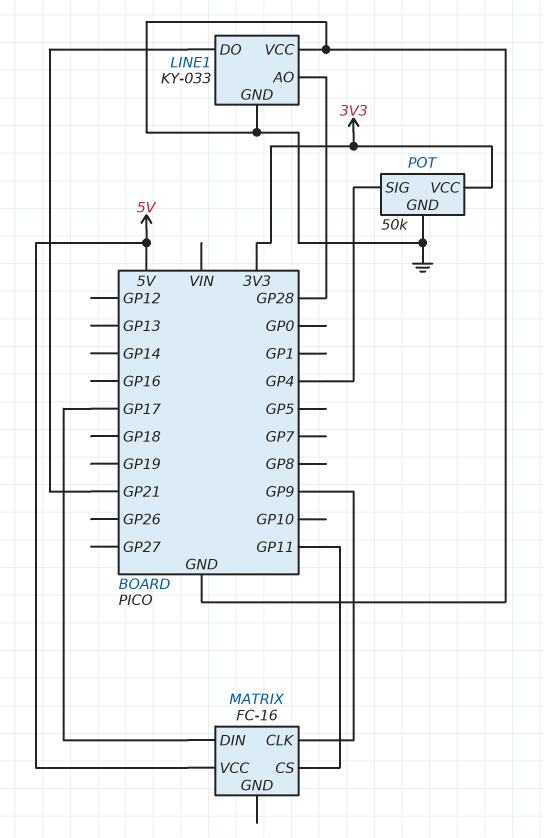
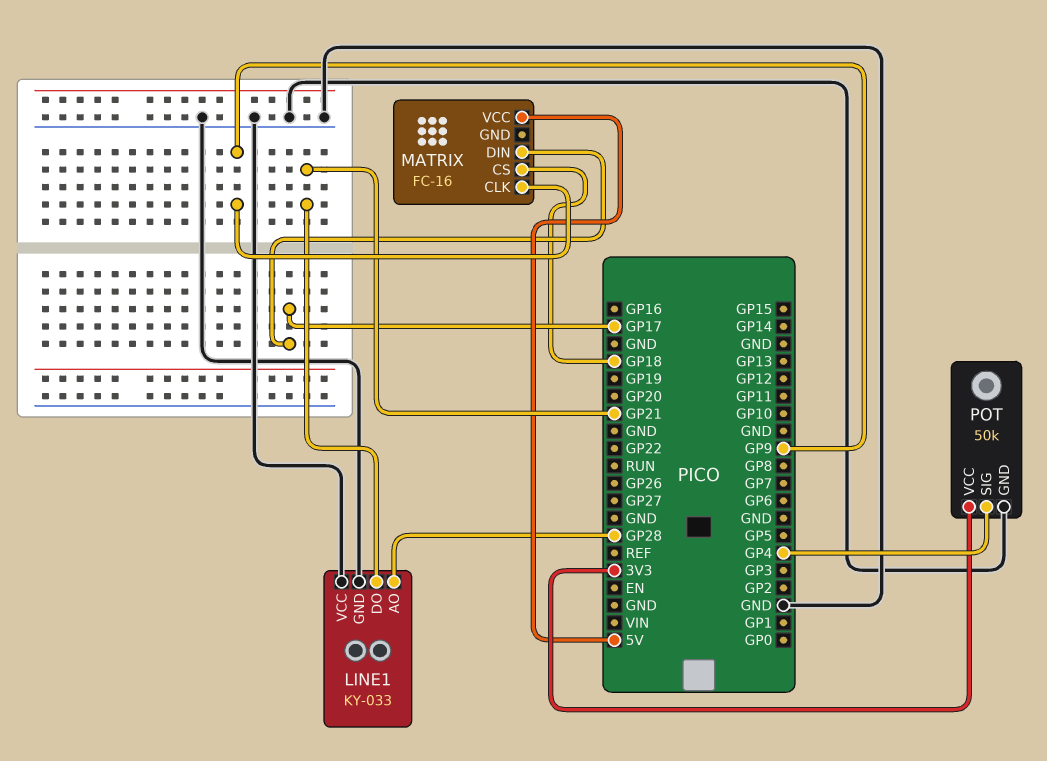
MATRIX pin CS: GP11 -> GP18

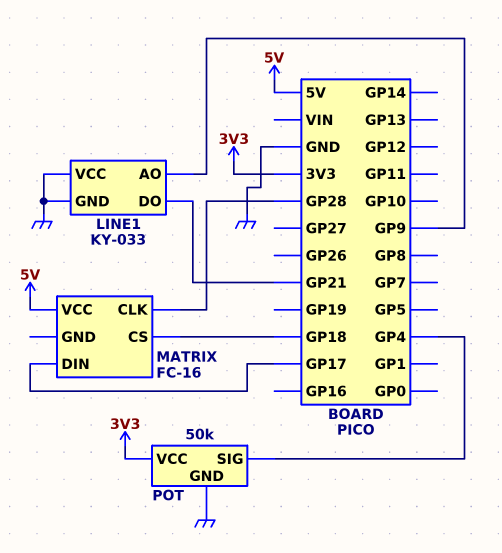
LINE1 pin AO: GP28 -> GP9
MATRIX pin CLK: GP9 -> GP28

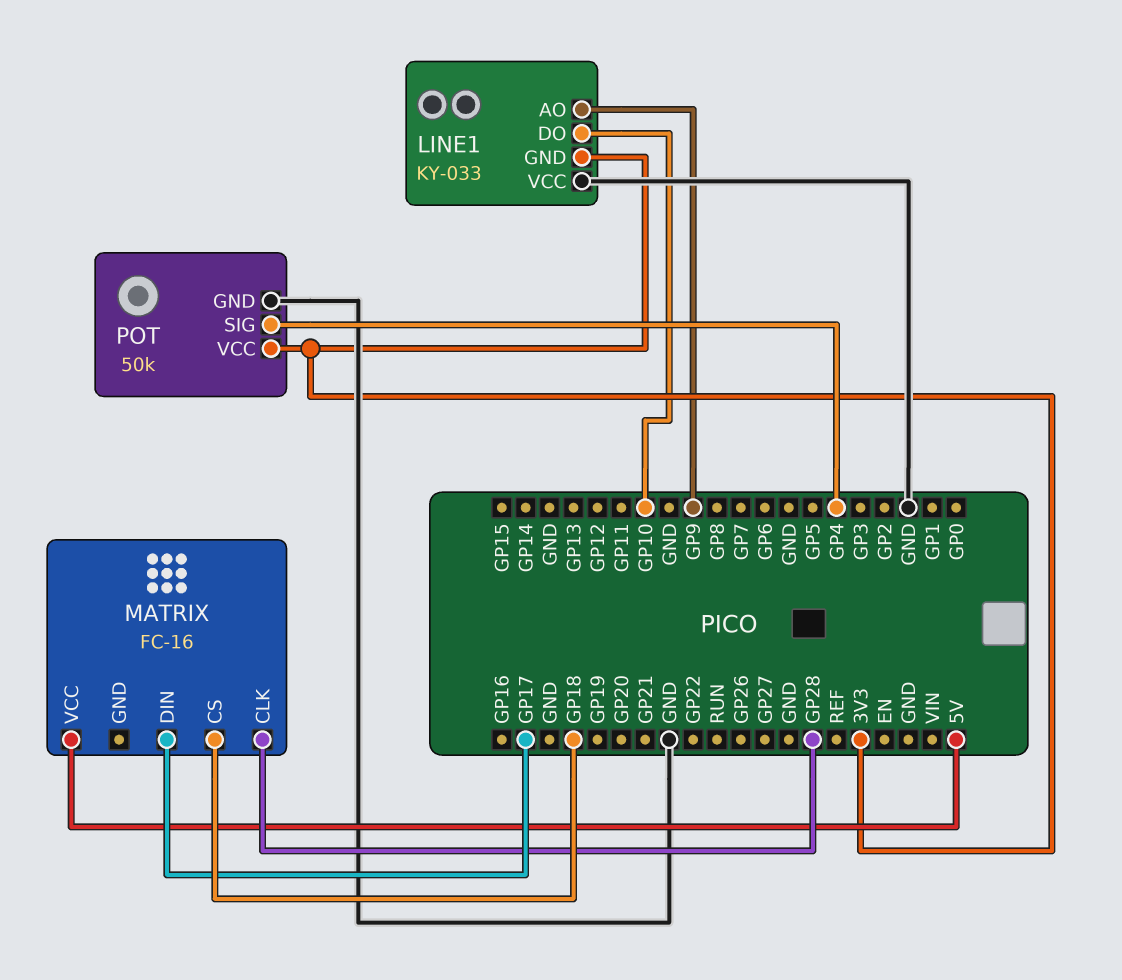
LINE1 pin DO: GP21 -> GP10
LINE1 pin GND: GND -> 3V3

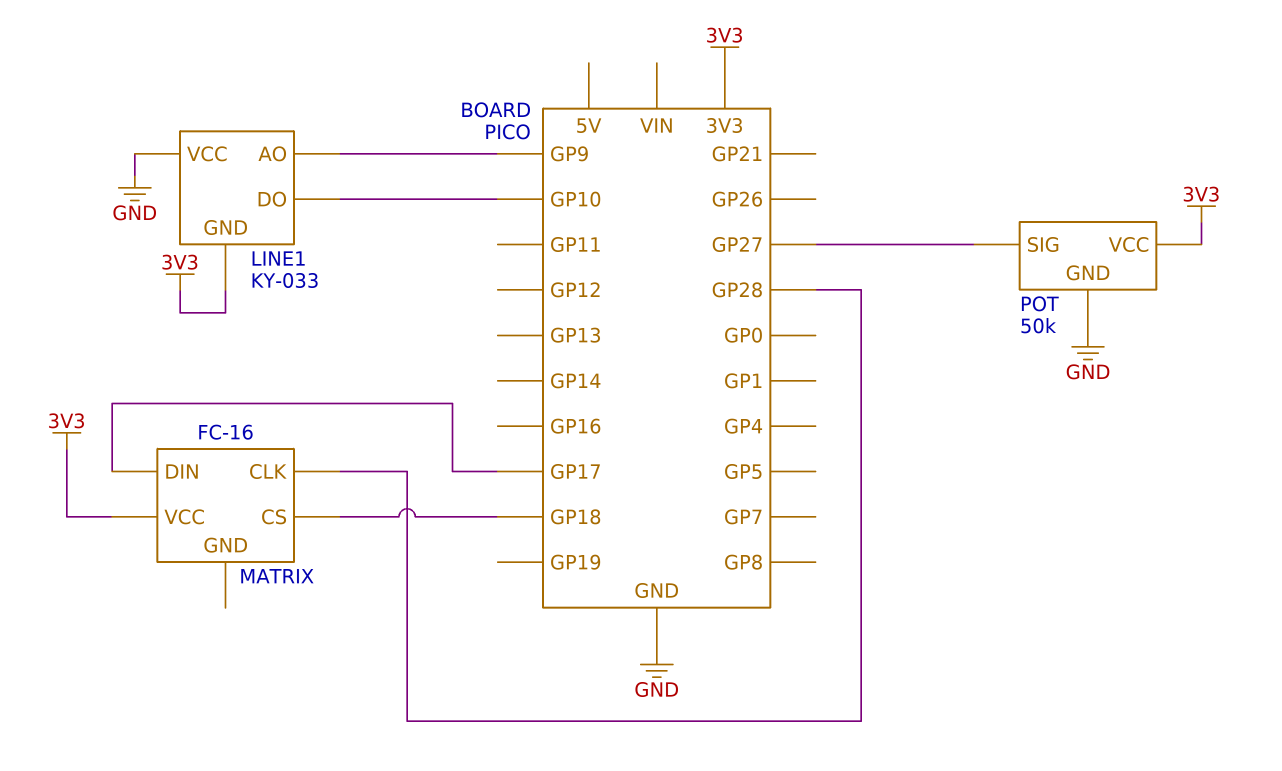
MATRIX pin VCC: 5V -> 3V3
POT pin SIG: GP4 -> GP27

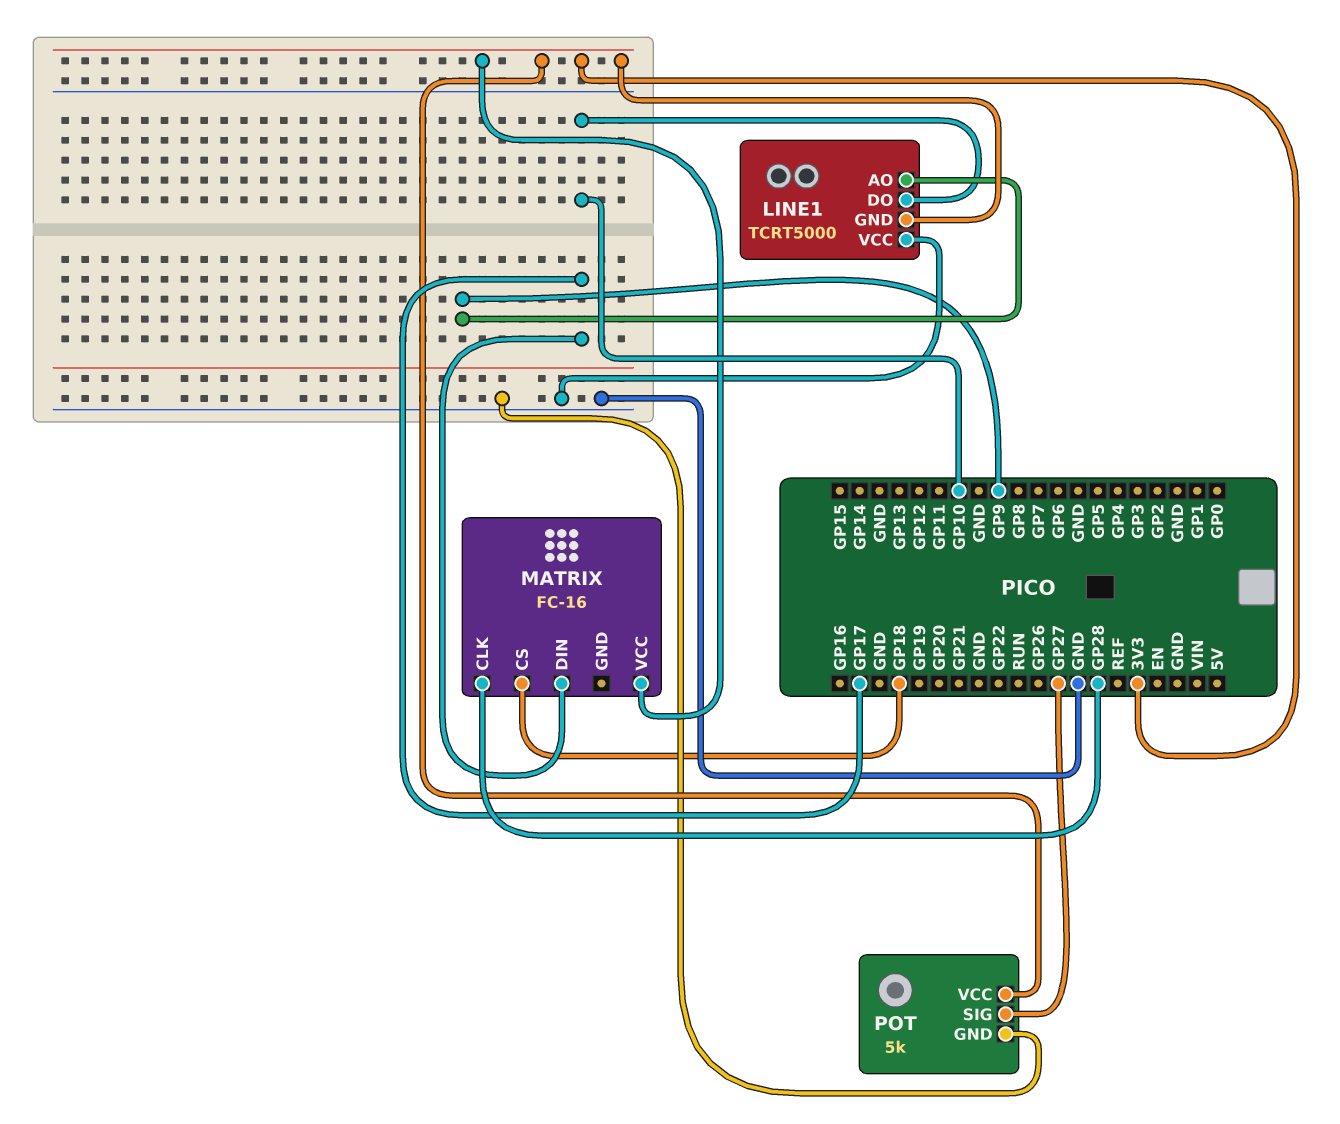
LINE1: KY-033 -> TCRT5000
POT: 50k -> 5k

